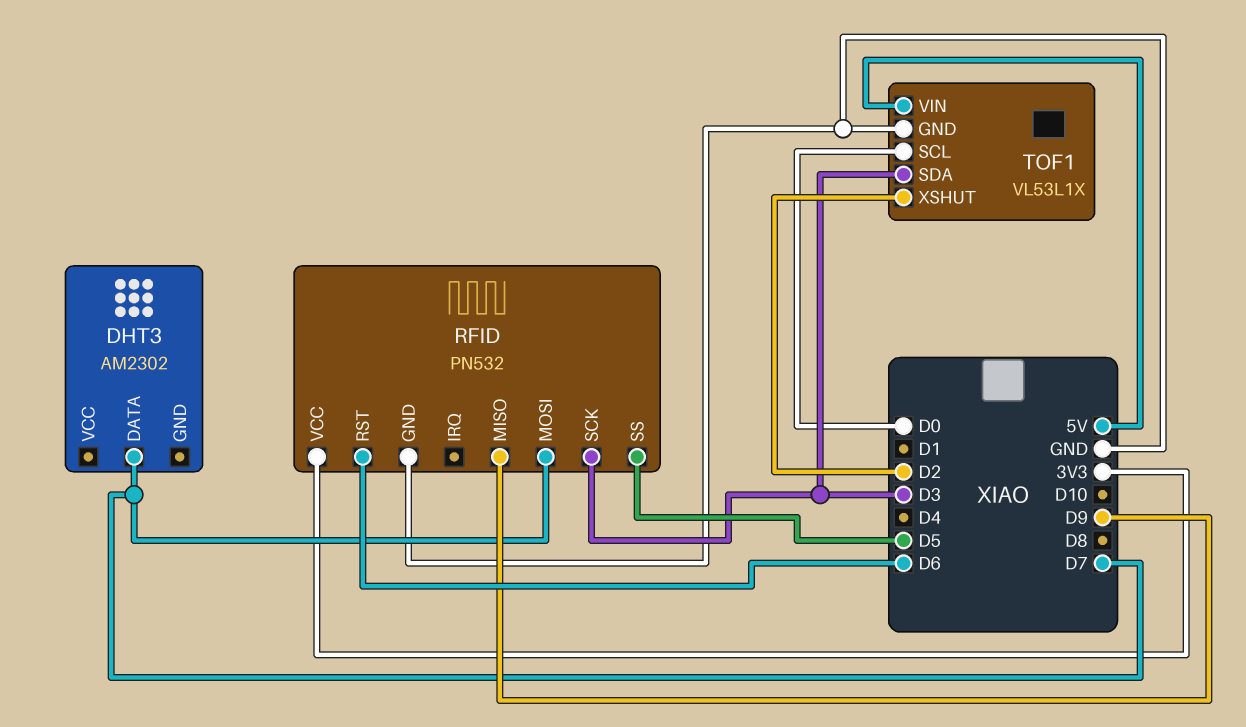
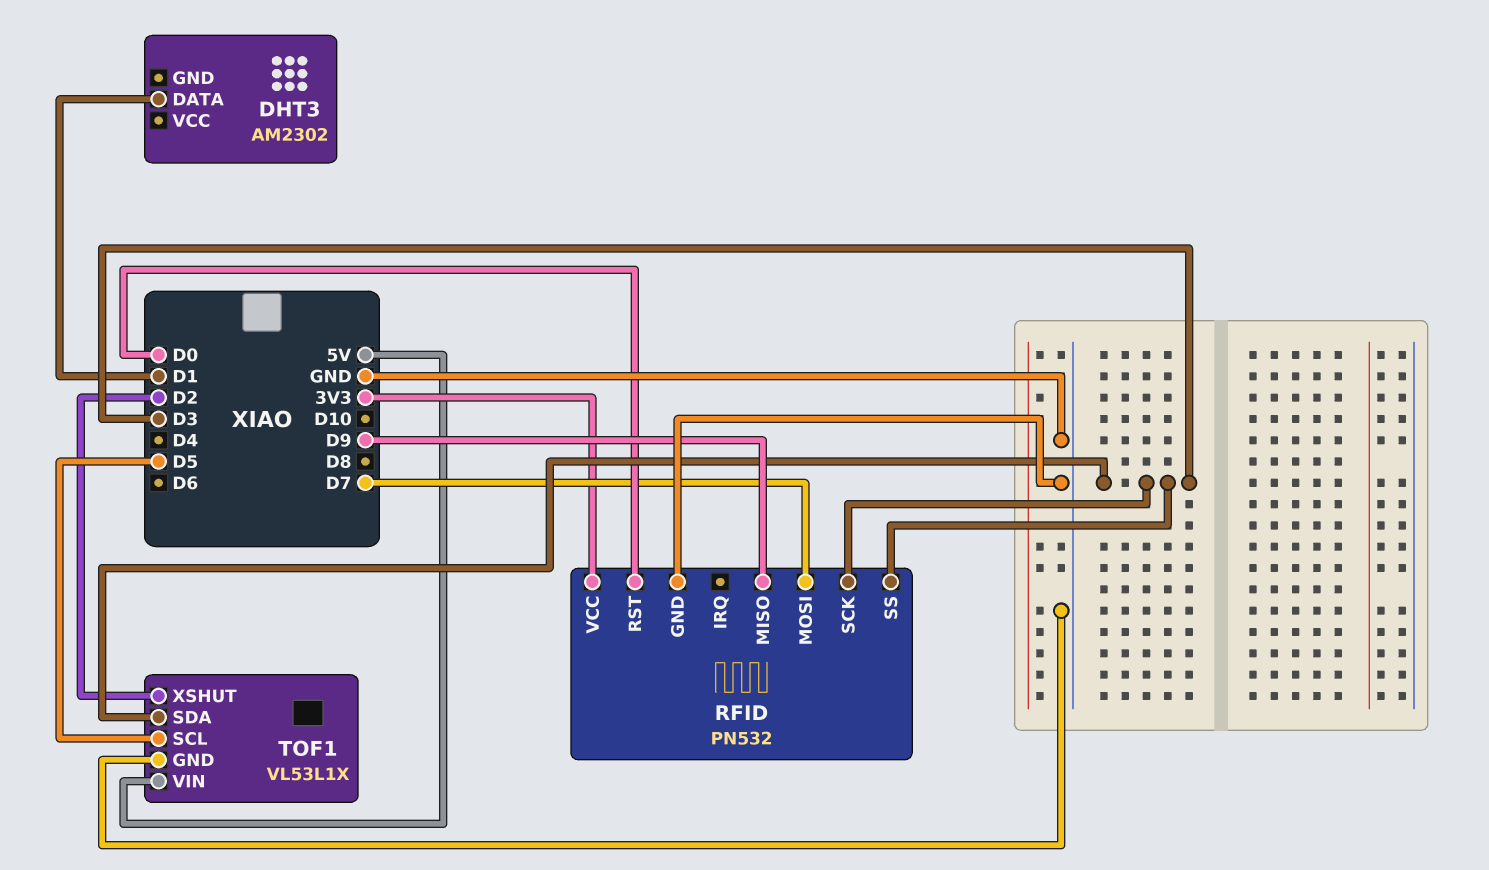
DHT3 pin DATA: D7 -> D1
RFID pin RST: D6 -> D0
RFID pin SS: D5 -> D3
TOF1 pin SCL: D0 -> D5

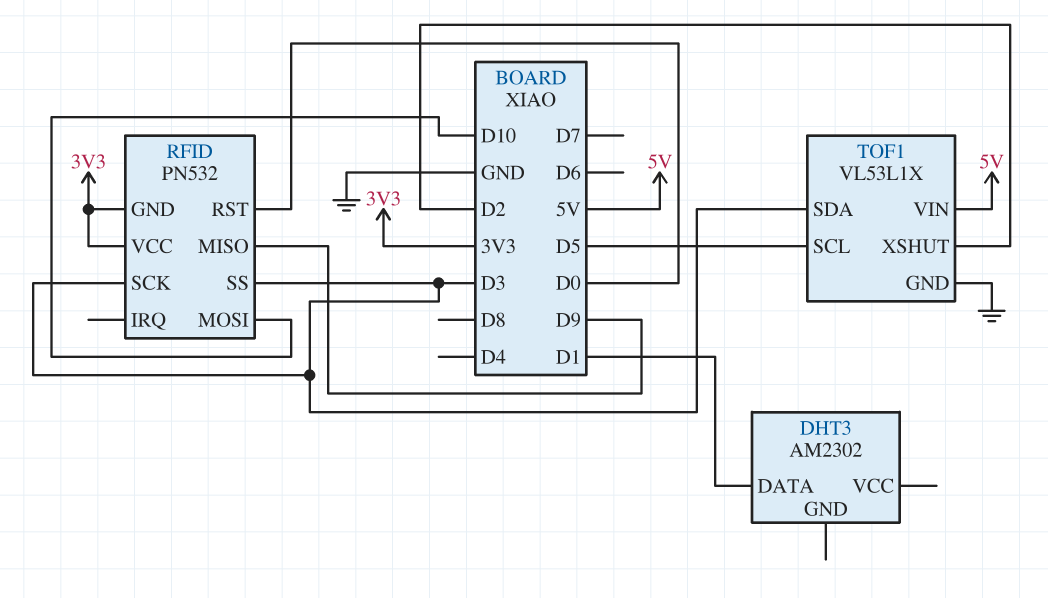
RFID pin GND: GND -> 3V3
RFID pin MOSI: D7 -> D10

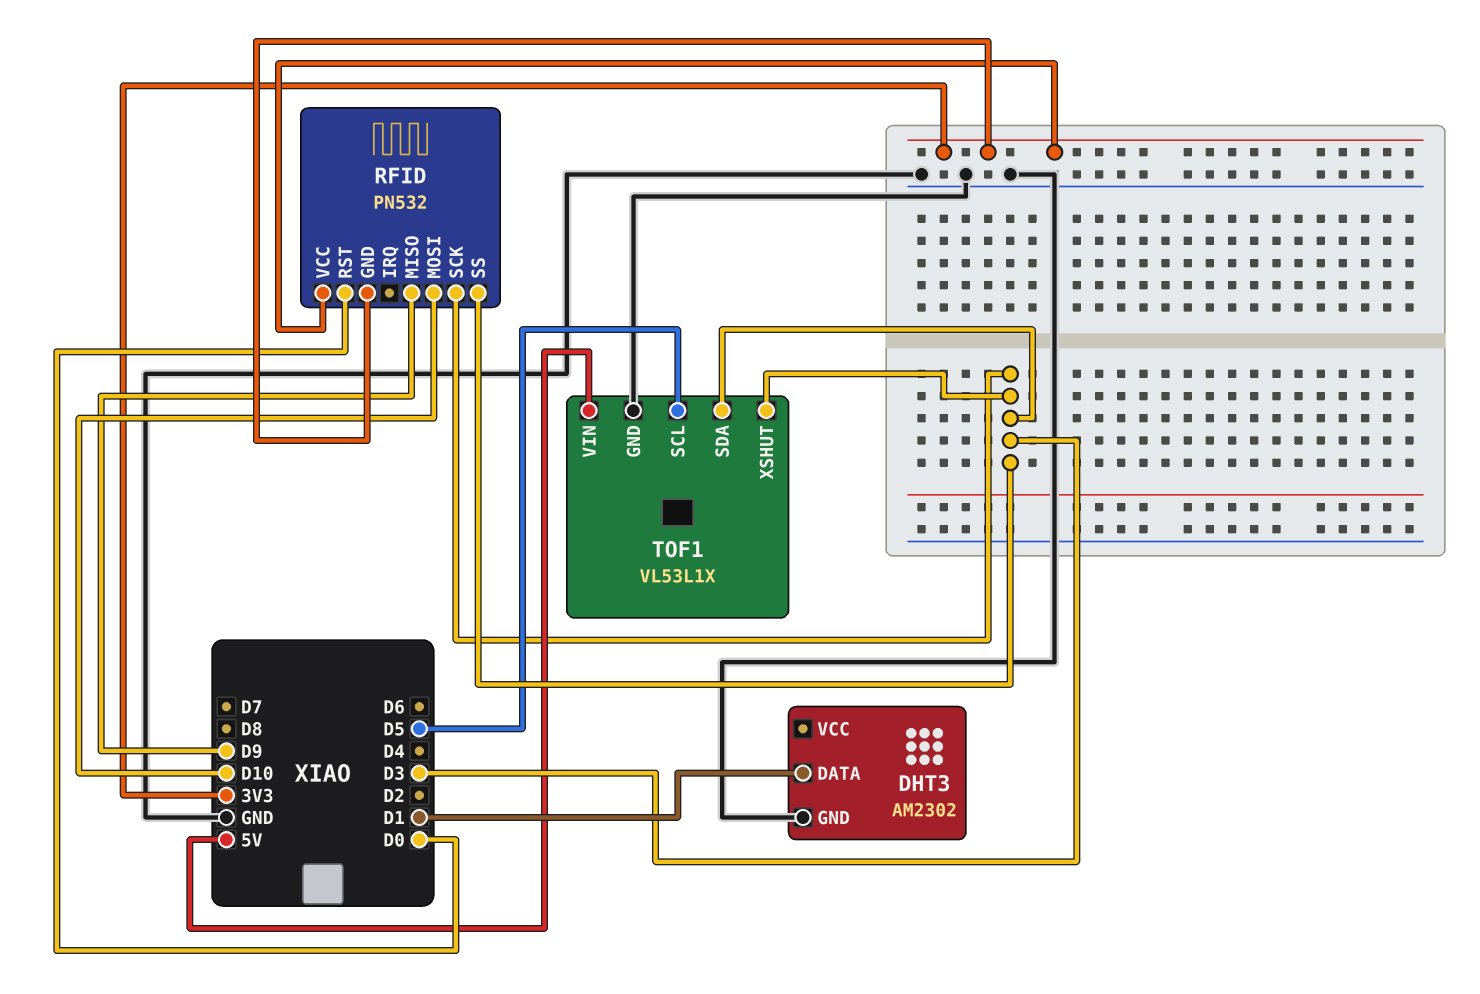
DHT3 pin GND: none -> GND
TOF1 pin XSHUT: D2 -> D3

